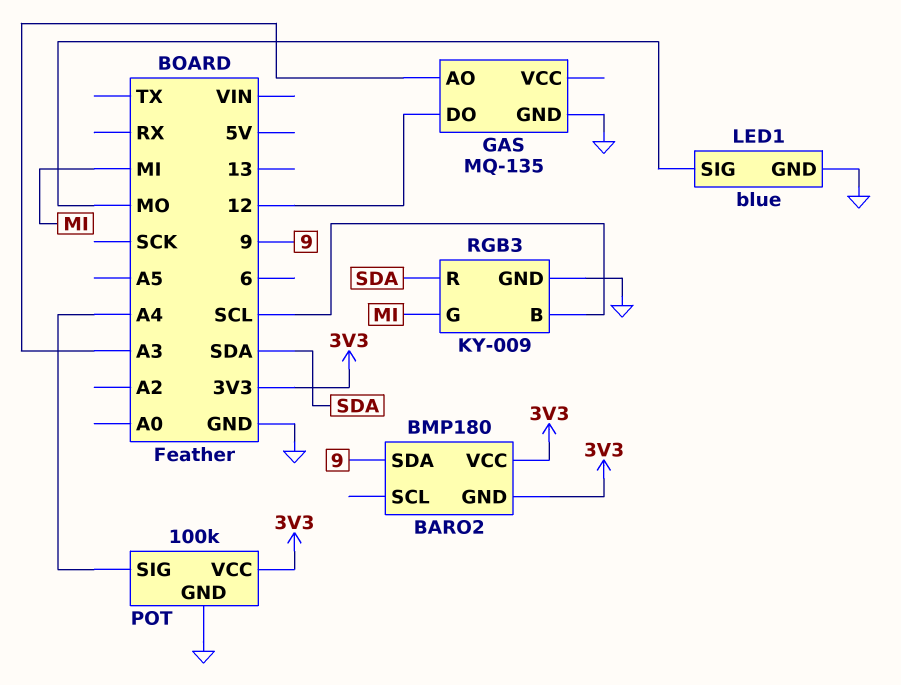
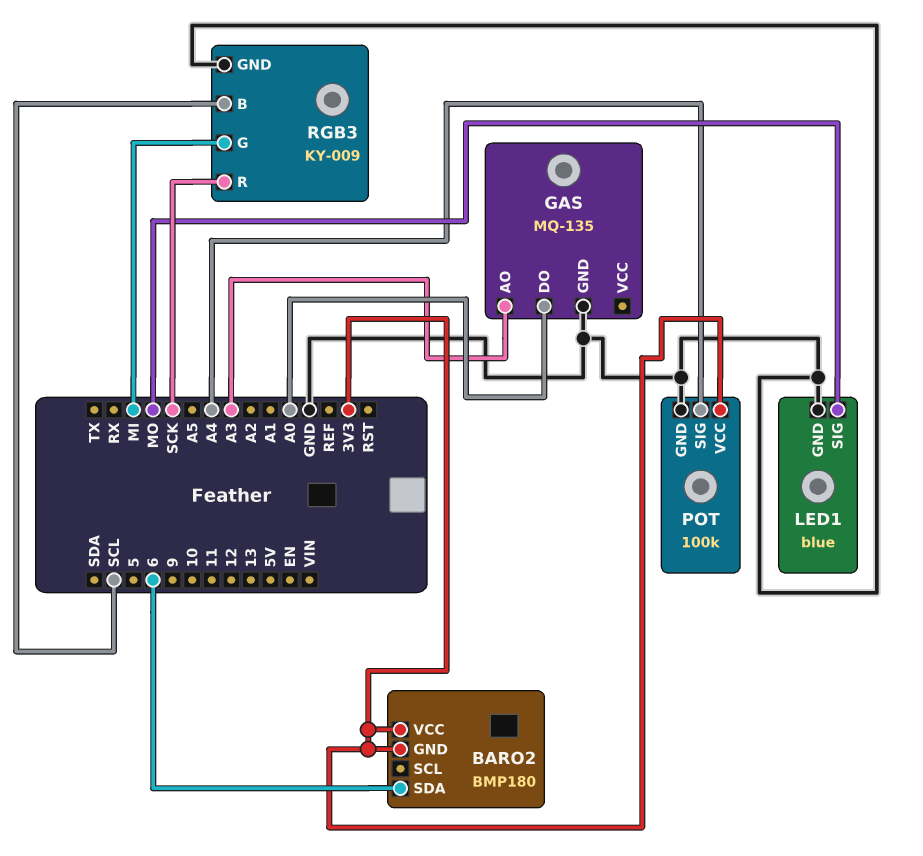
BARO2 pin SDA: 9 -> 6
GAS pin DO: 12 -> A0
RGB3 pin R: SDA -> SCK

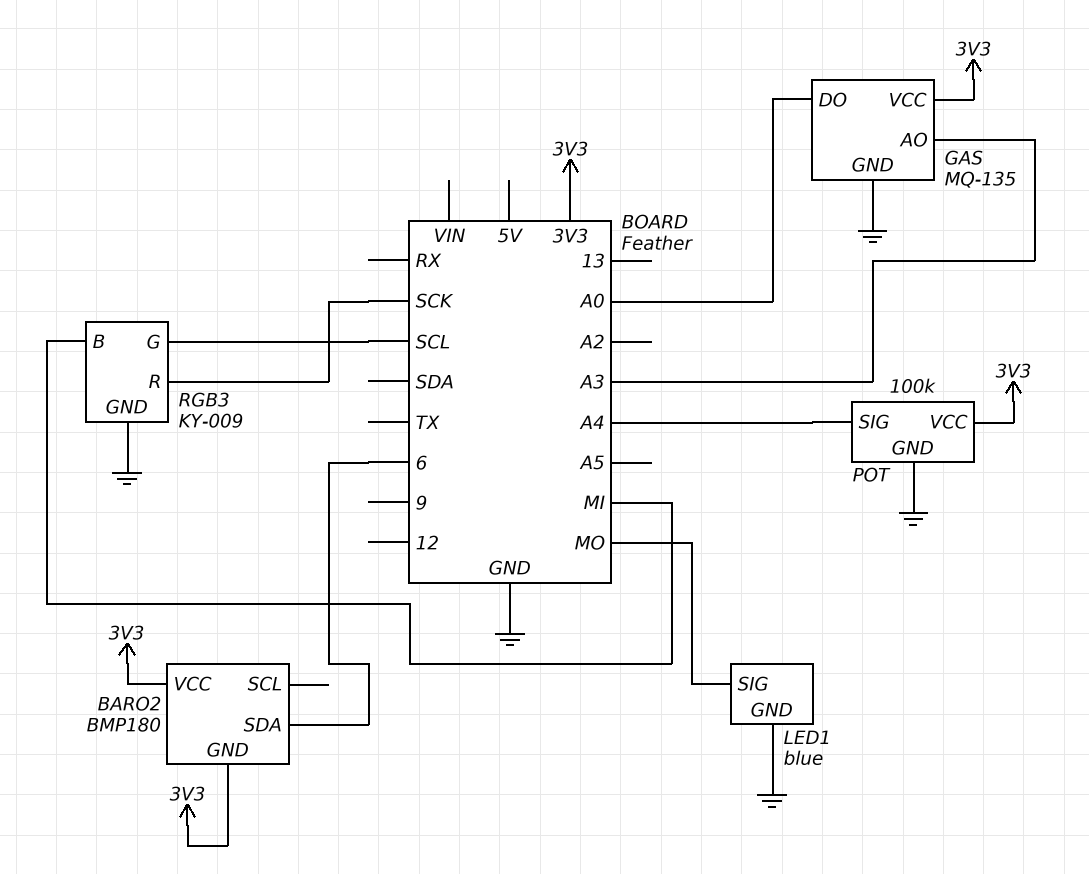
GAS pin VCC: none -> 3V3
RGB3 pin B: SCL -> MI
RGB3 pin G: MI -> SCL

